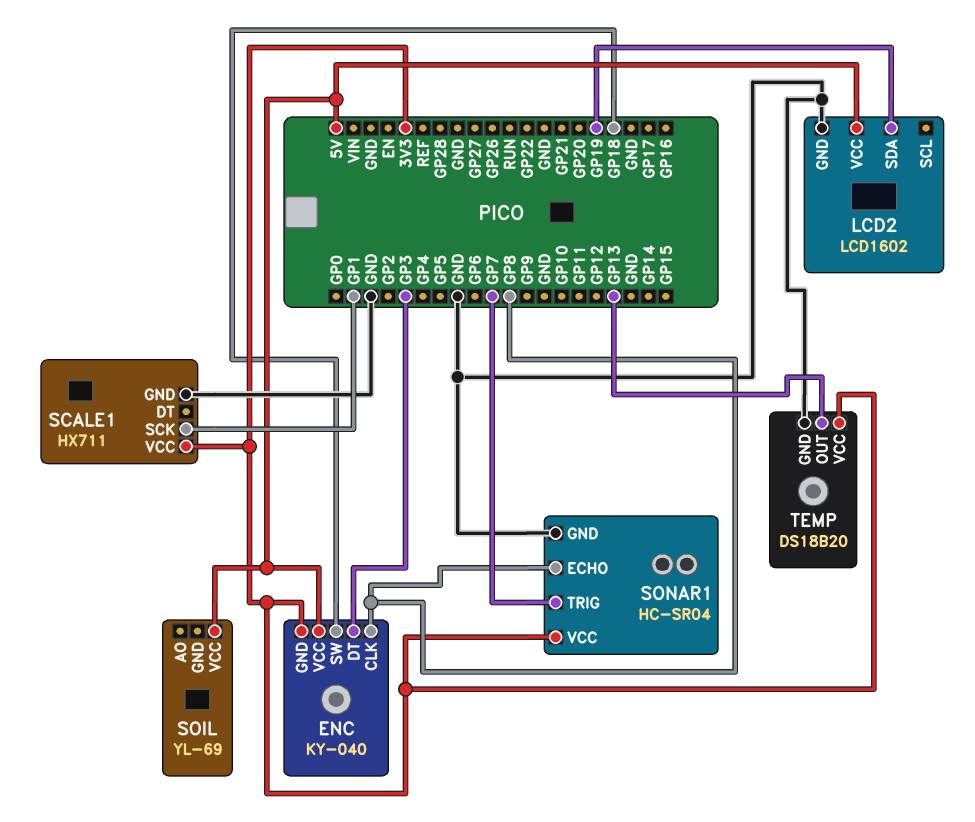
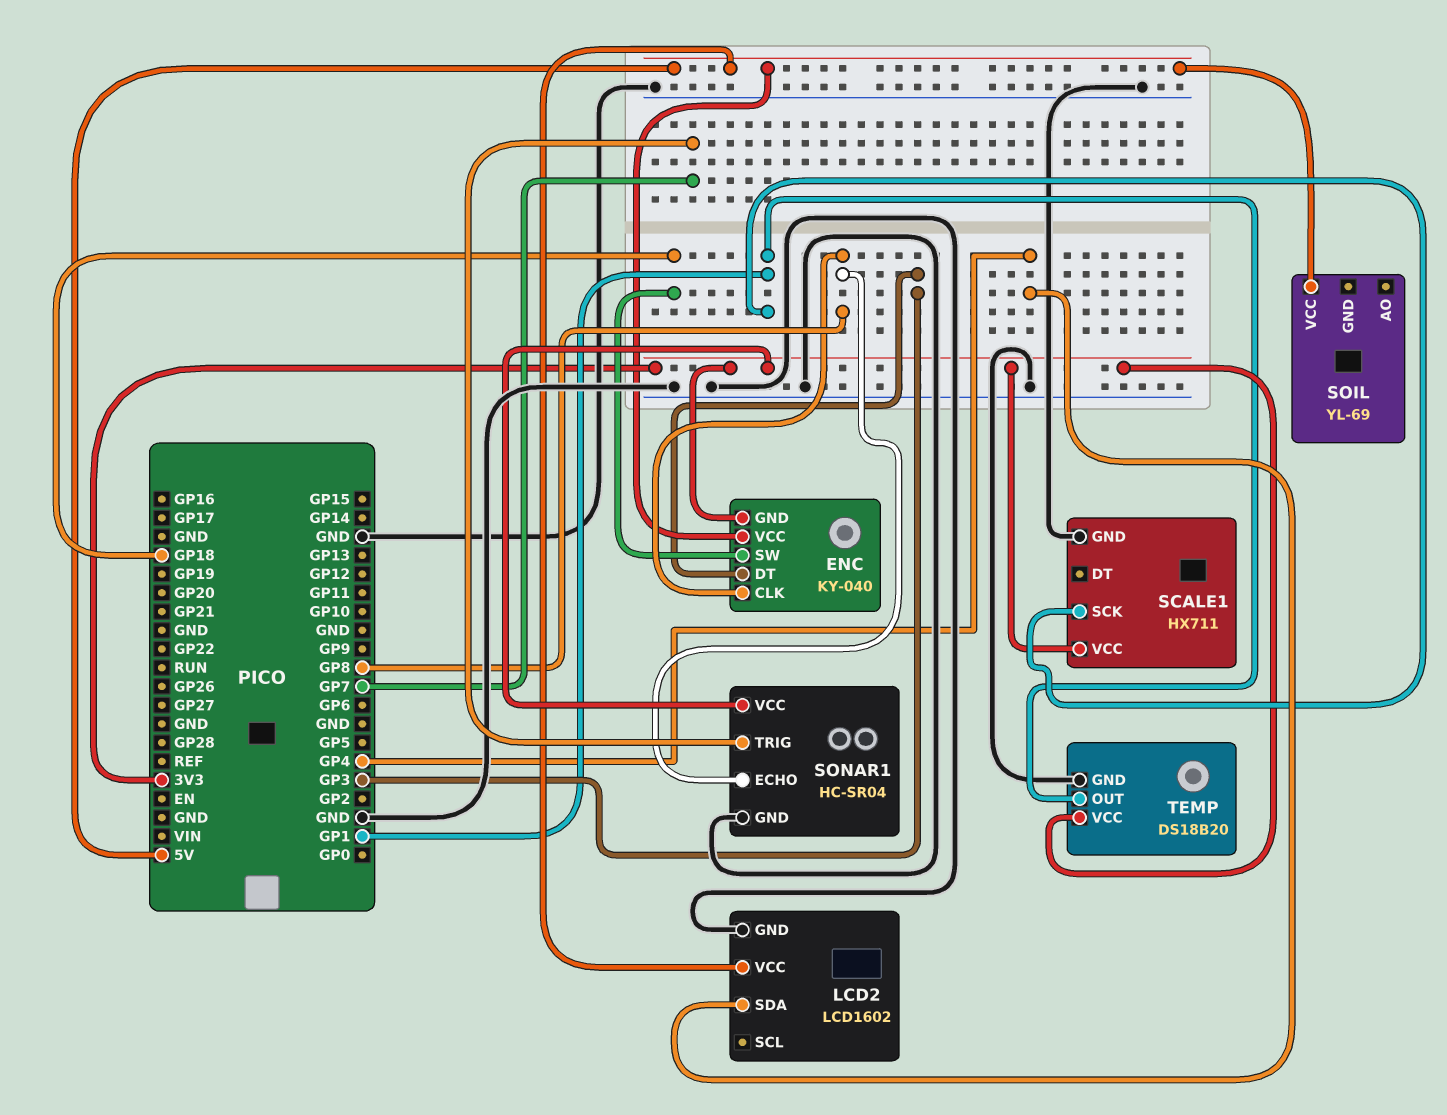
LCD2 pin SDA: GP19 -> GP4
TEMP pin OUT: GP13 -> GP1

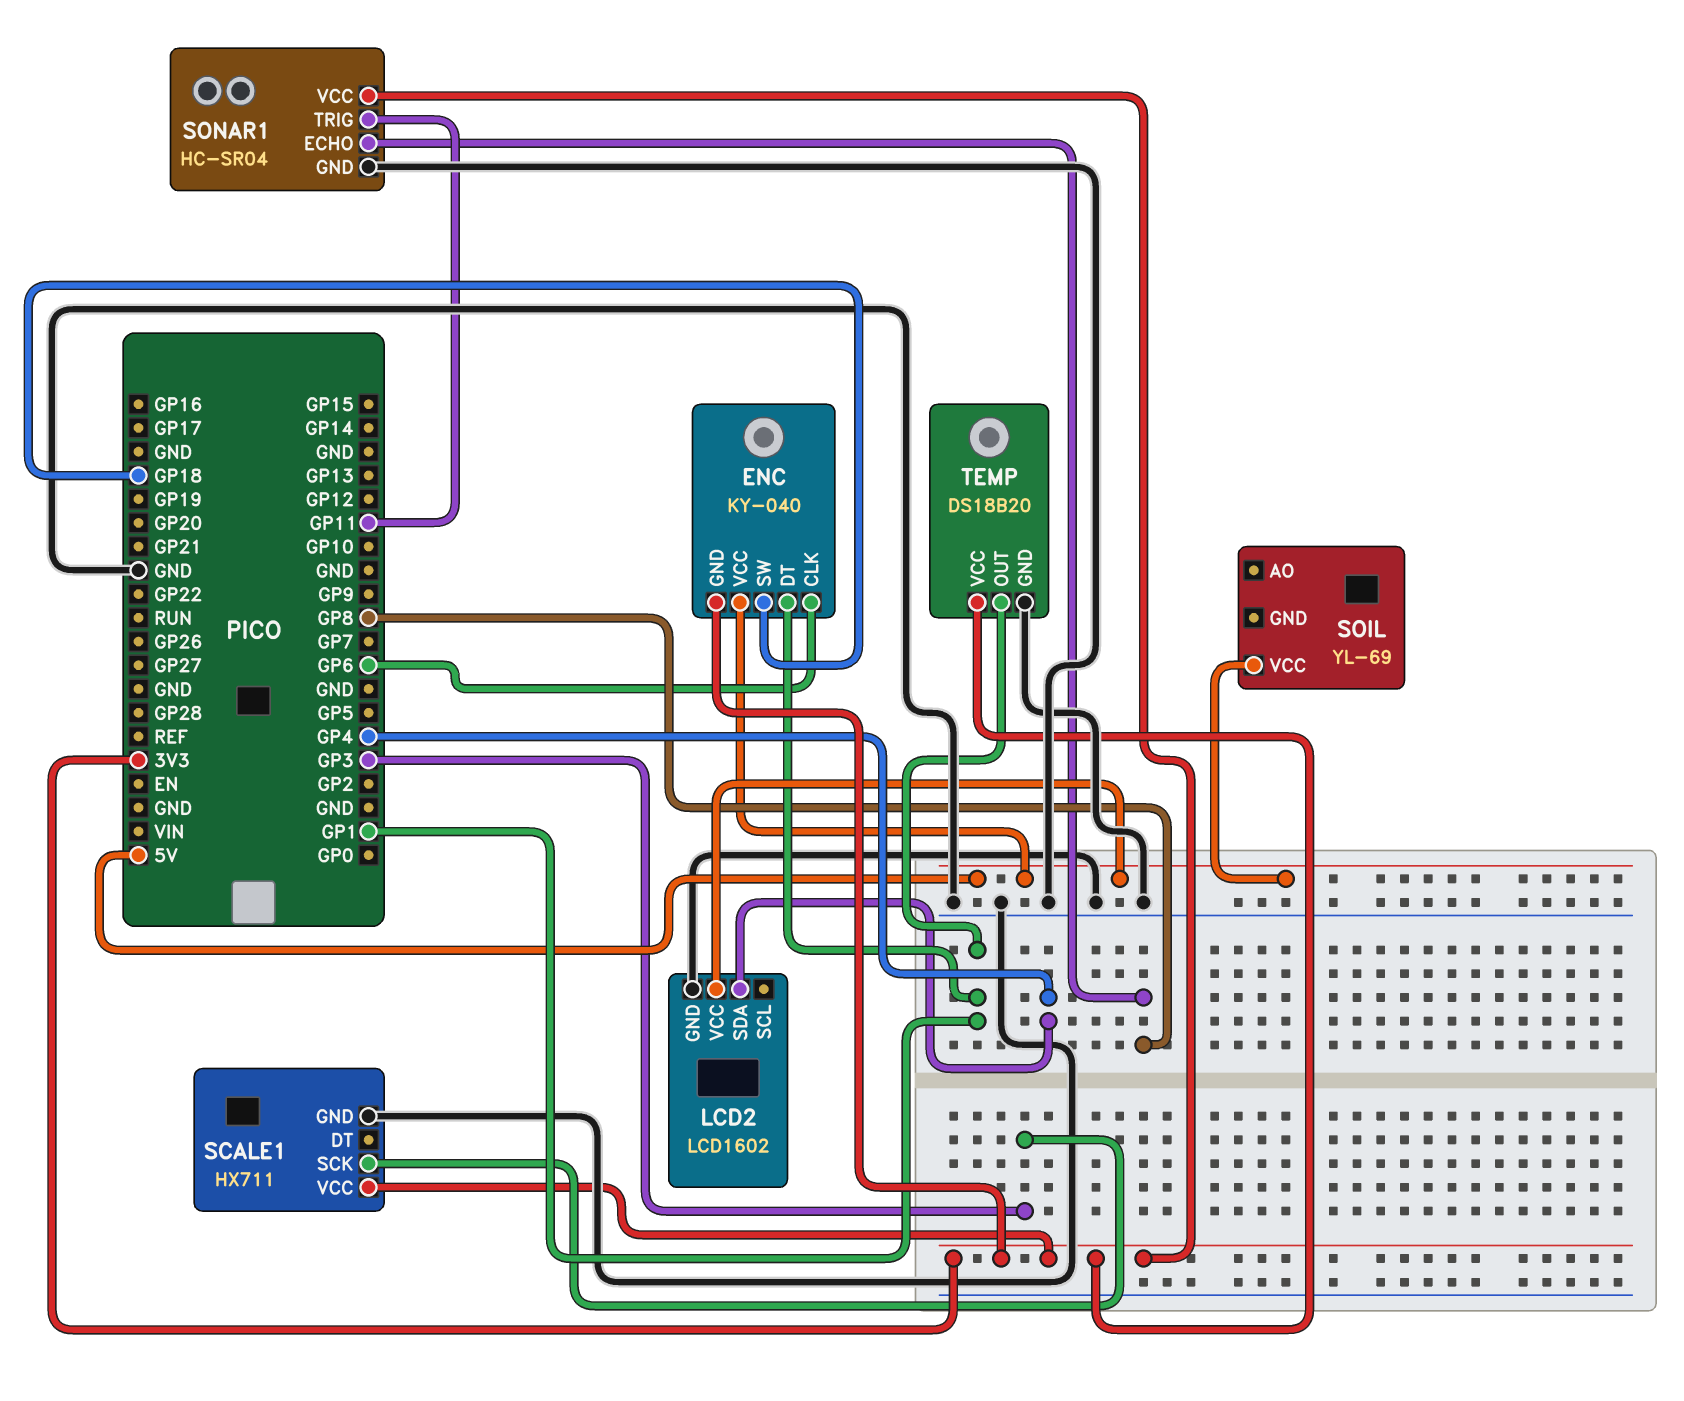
ENC pin CLK: GP8 -> GP6
ENC pin DT: GP3 -> GP1
SCALE1 pin SCK: GP1 -> GP3
SONAR1 pin TRIG: GP7 -> GP11

